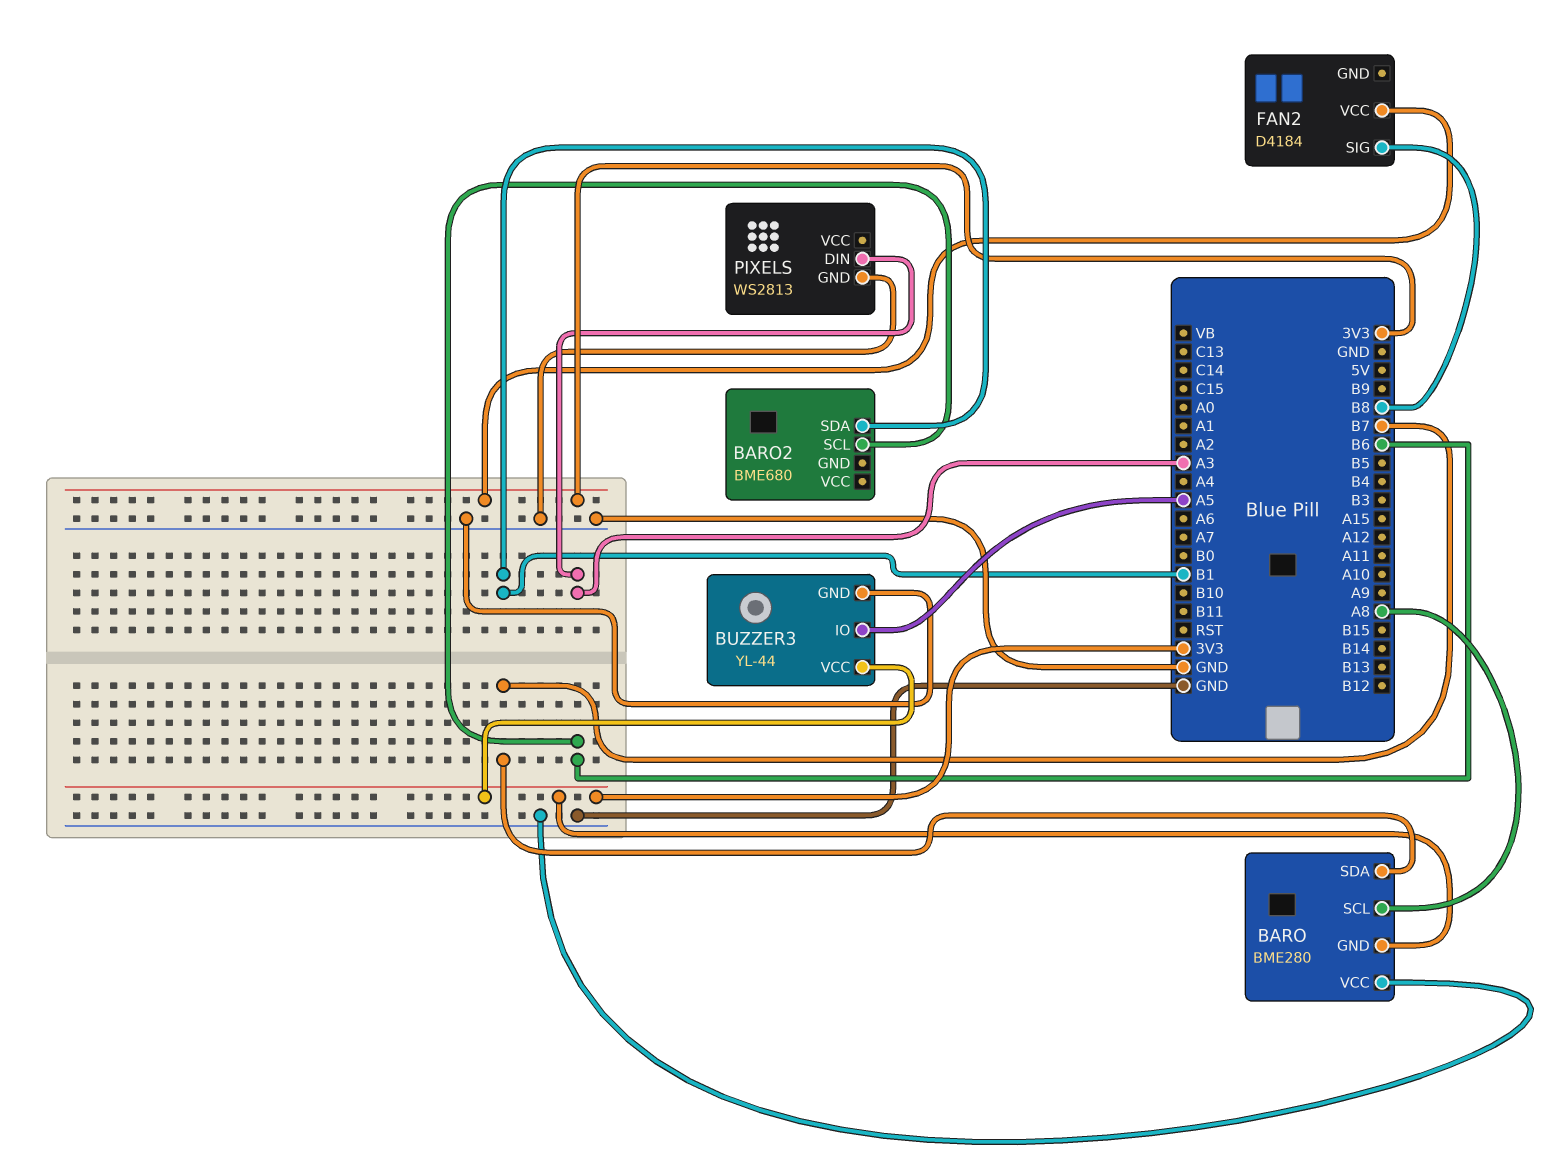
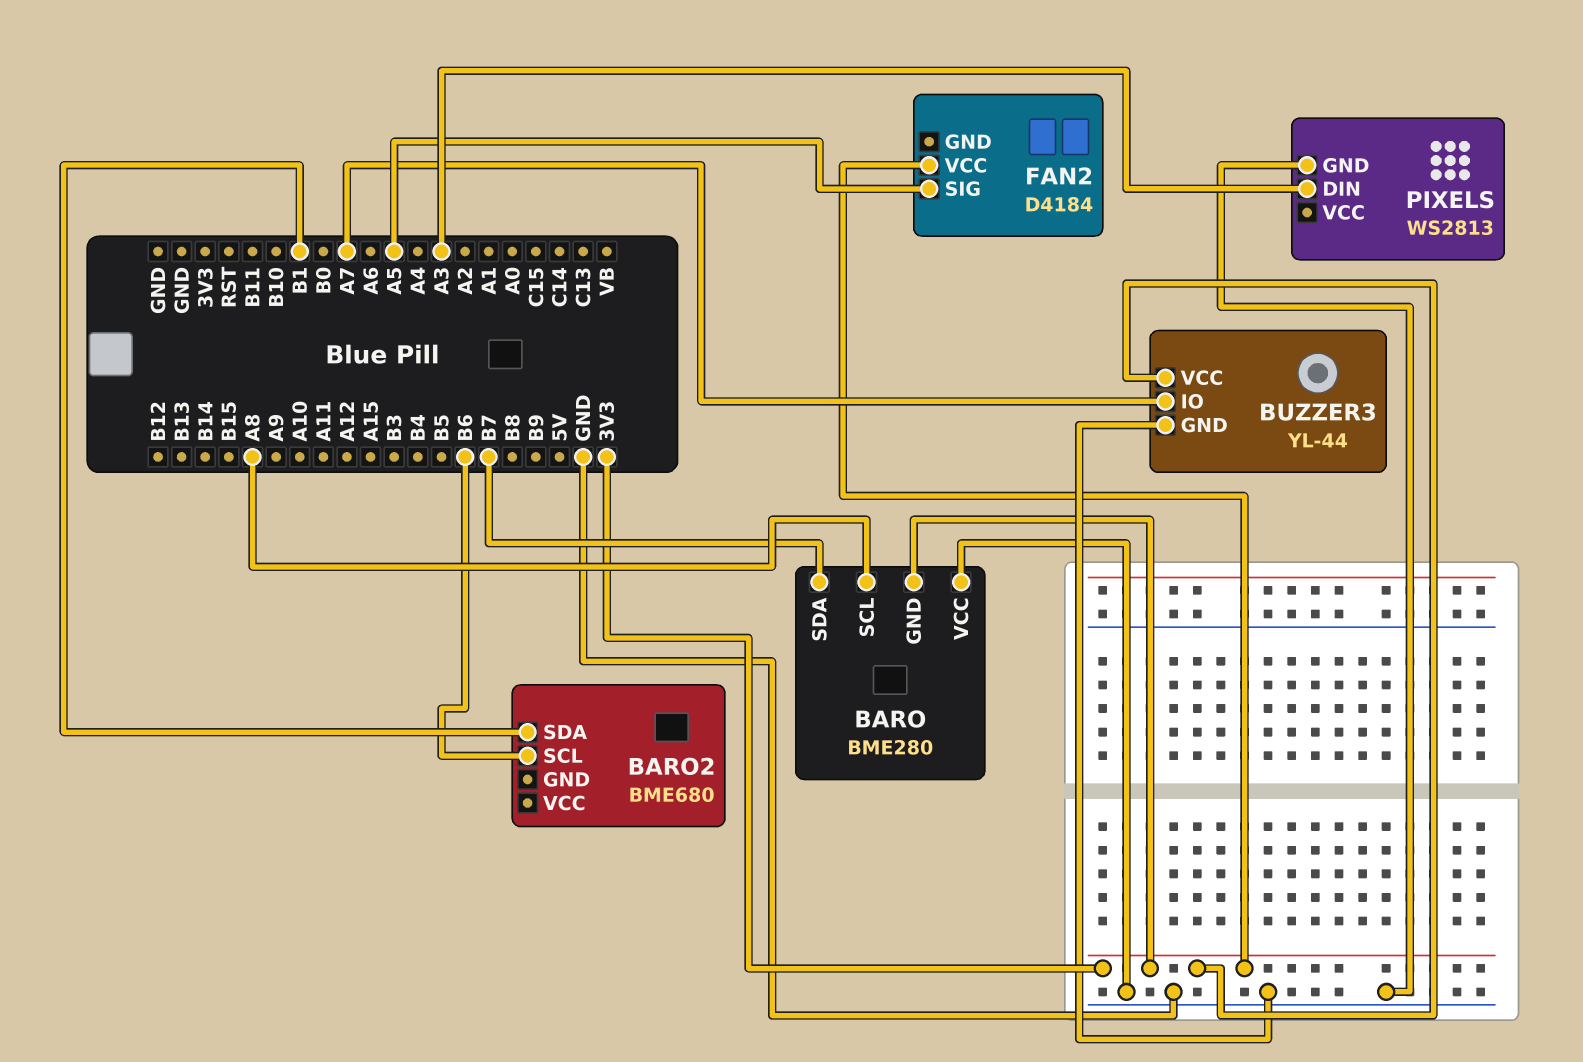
BUZZER3 pin IO: A5 -> A7
FAN2 pin SIG: B8 -> A5

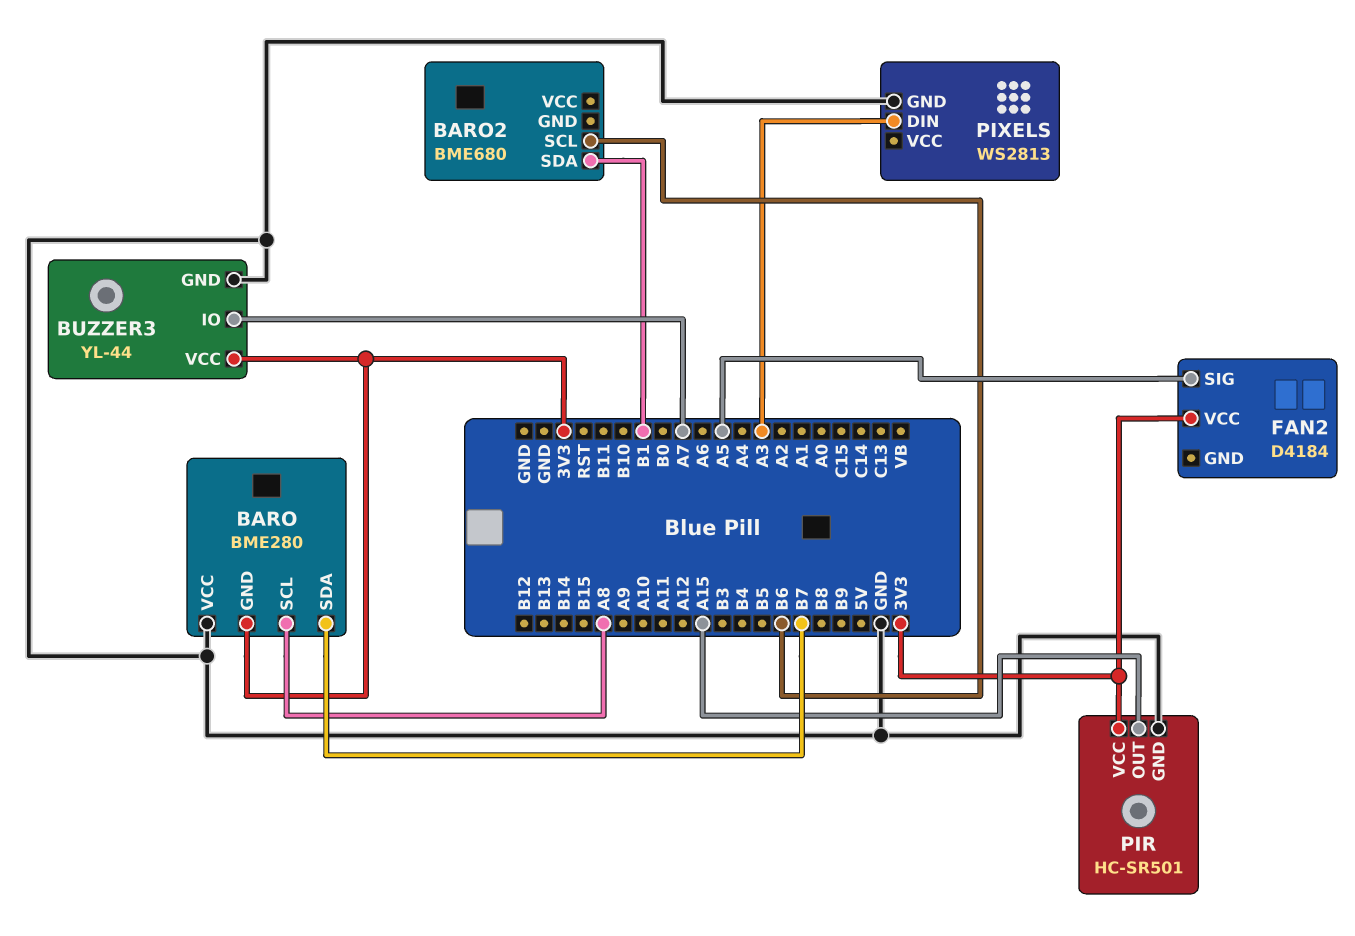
PIR: none -> HC-SR501
PIR pin GND: none -> GND
PIR pin OUT: none -> A15
PIR pin VCC: none -> 3V3

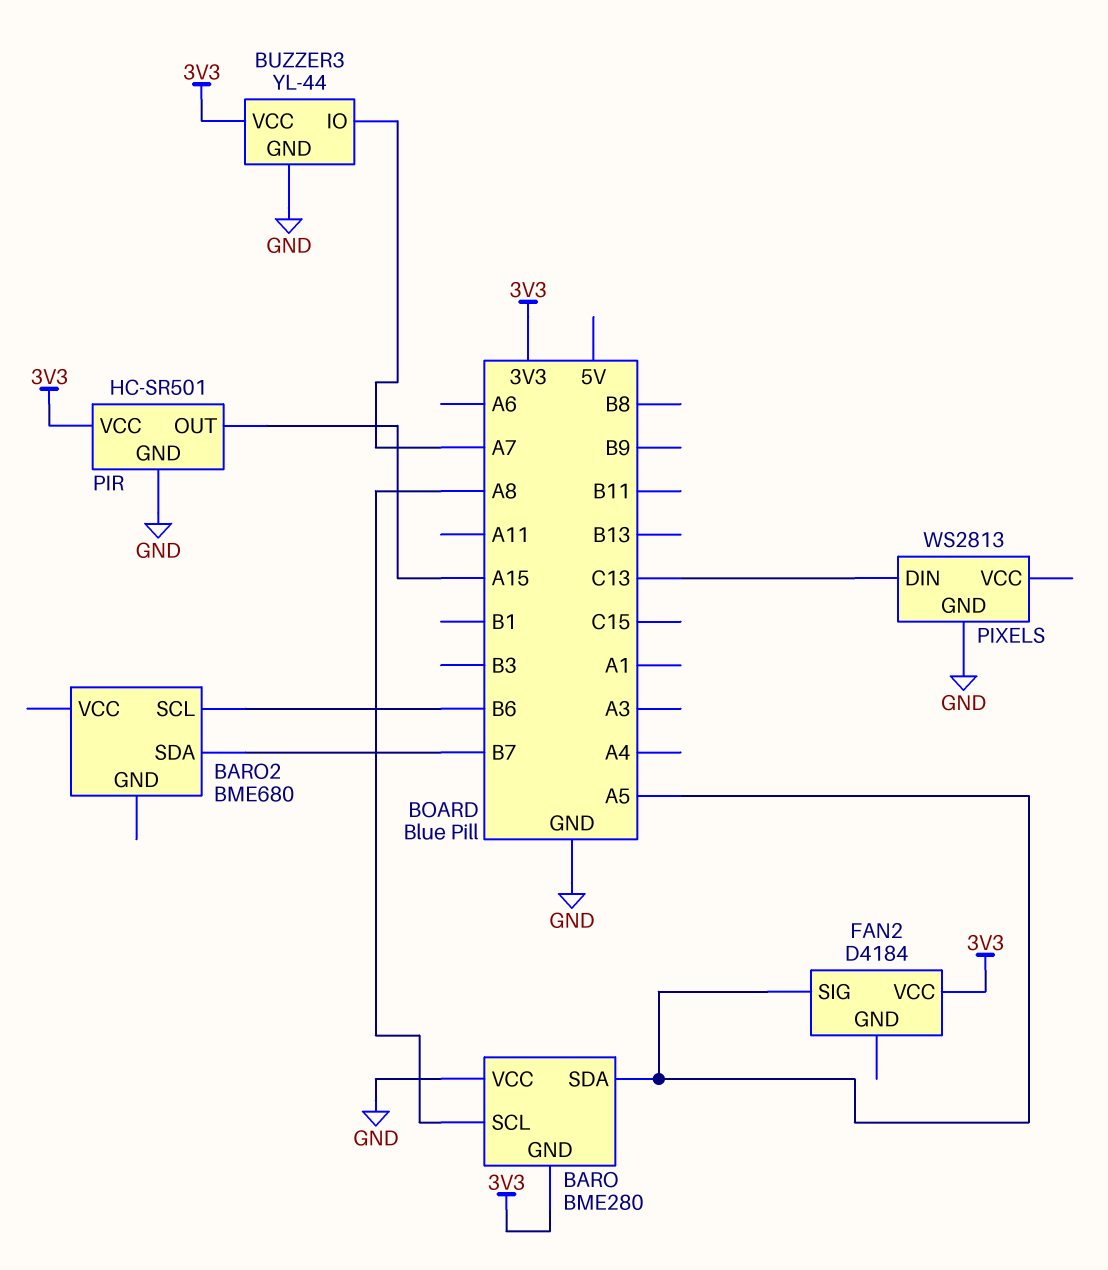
BARO pin SDA: B7 -> A5
BARO2 pin SDA: B1 -> B7
PIXELS pin DIN: A3 -> C13

